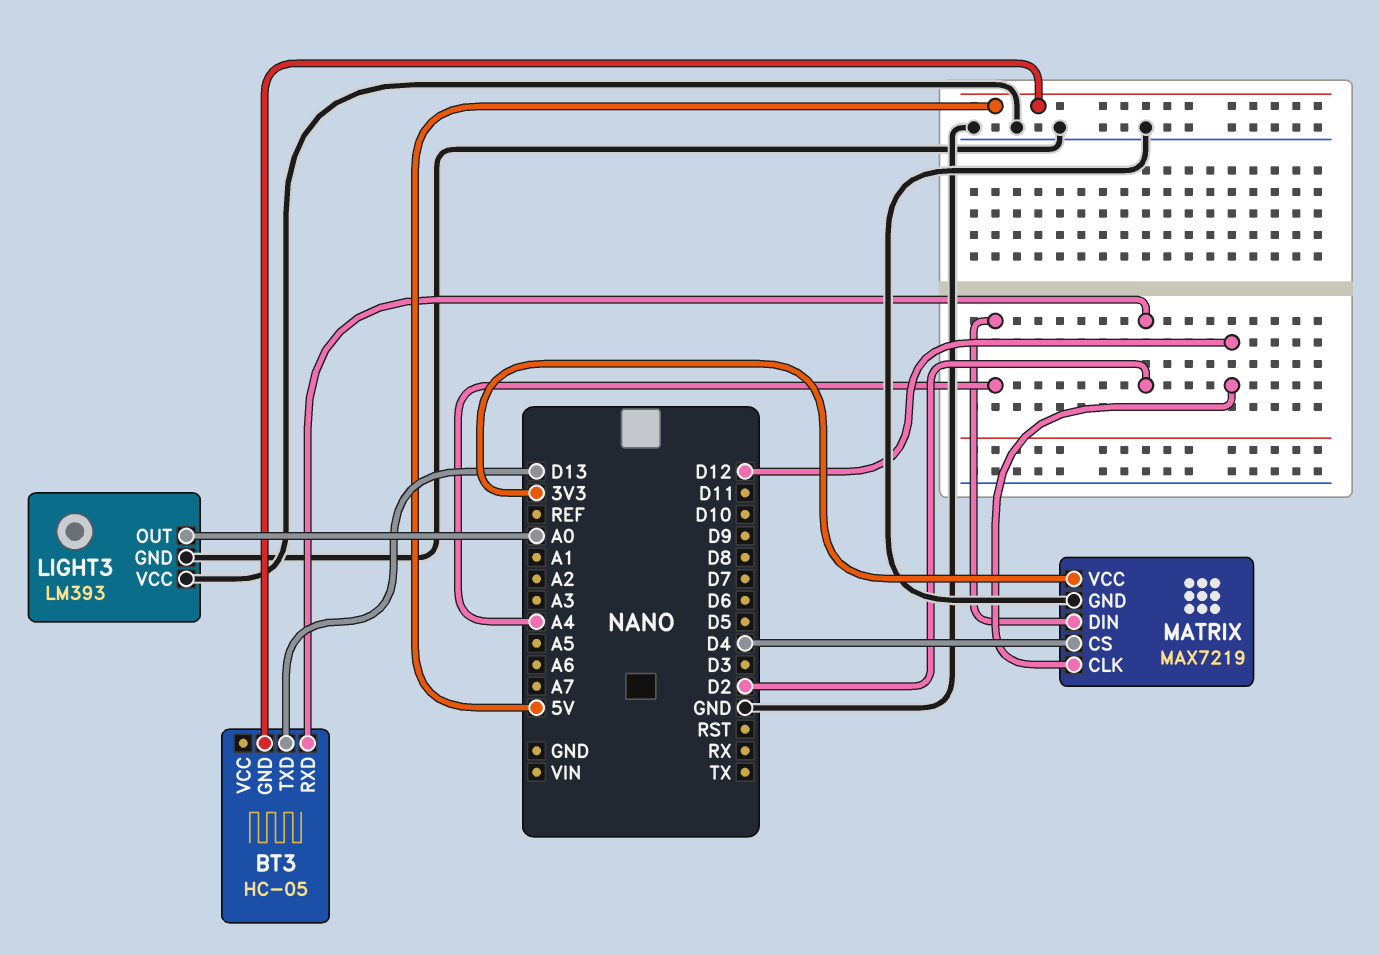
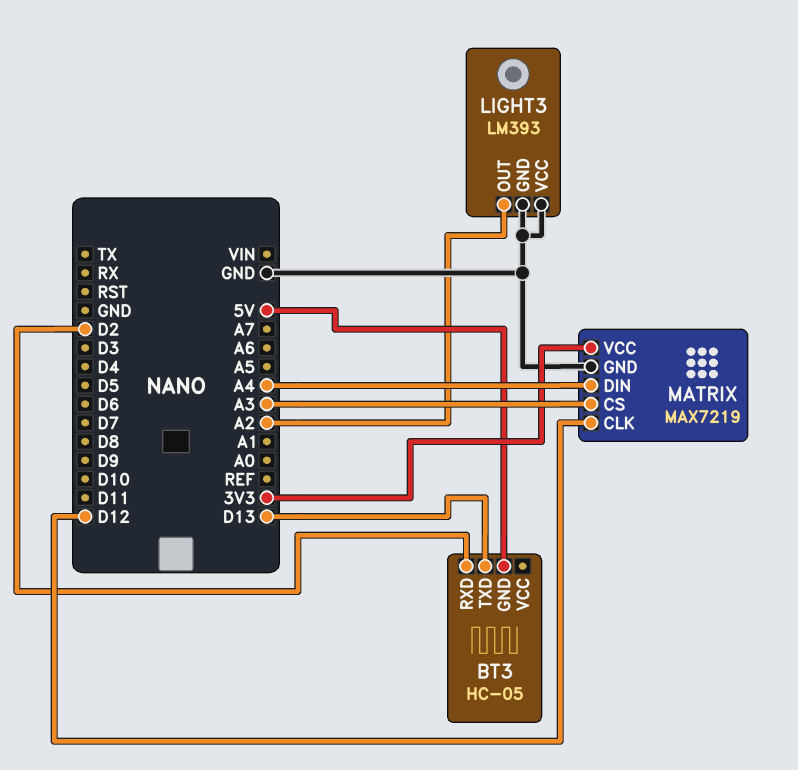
LIGHT3 pin OUT: A0 -> A2
MATRIX pin CS: D4 -> A3

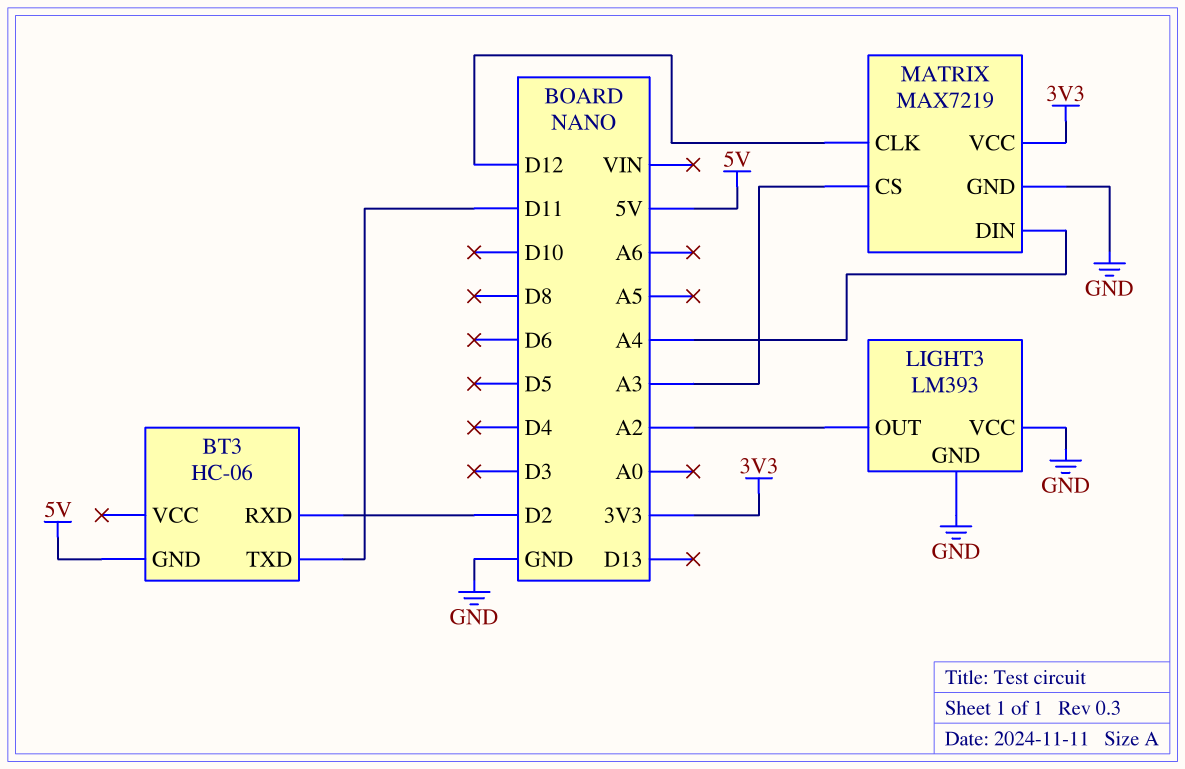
BT3: HC-05 -> HC-06
BT3 pin TXD: D13 -> D11

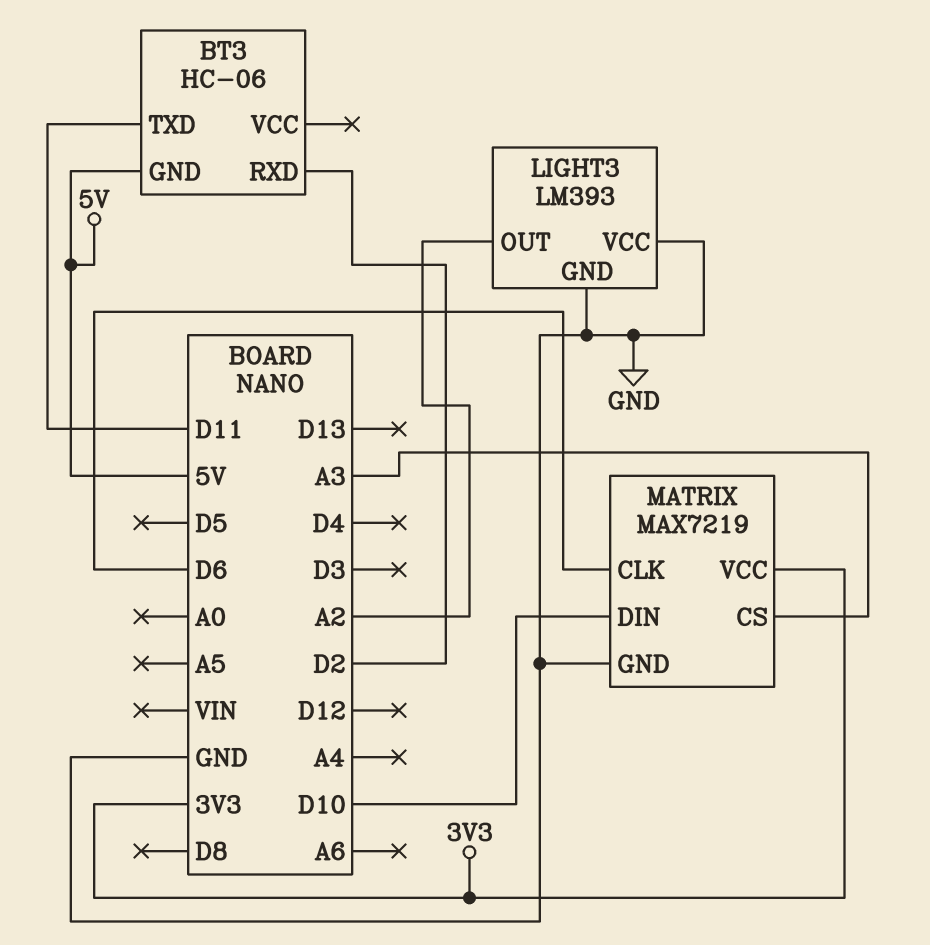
MATRIX pin CLK: D12 -> D6
MATRIX pin DIN: A4 -> D10

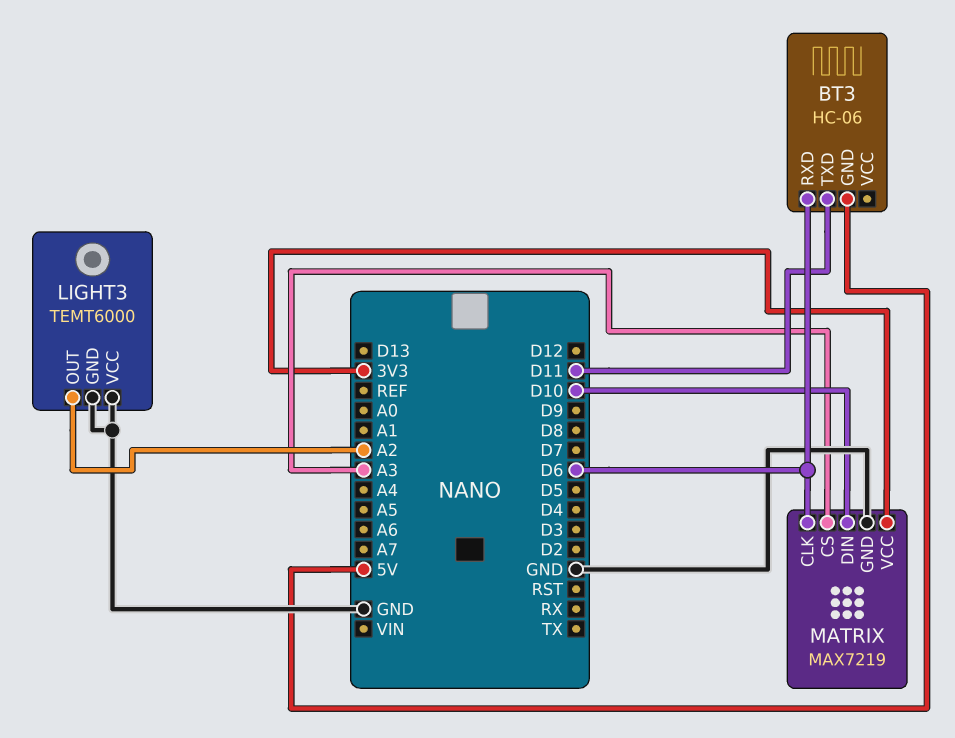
BT3 pin RXD: D2 -> D6
LIGHT3: LM393 -> TEMT6000

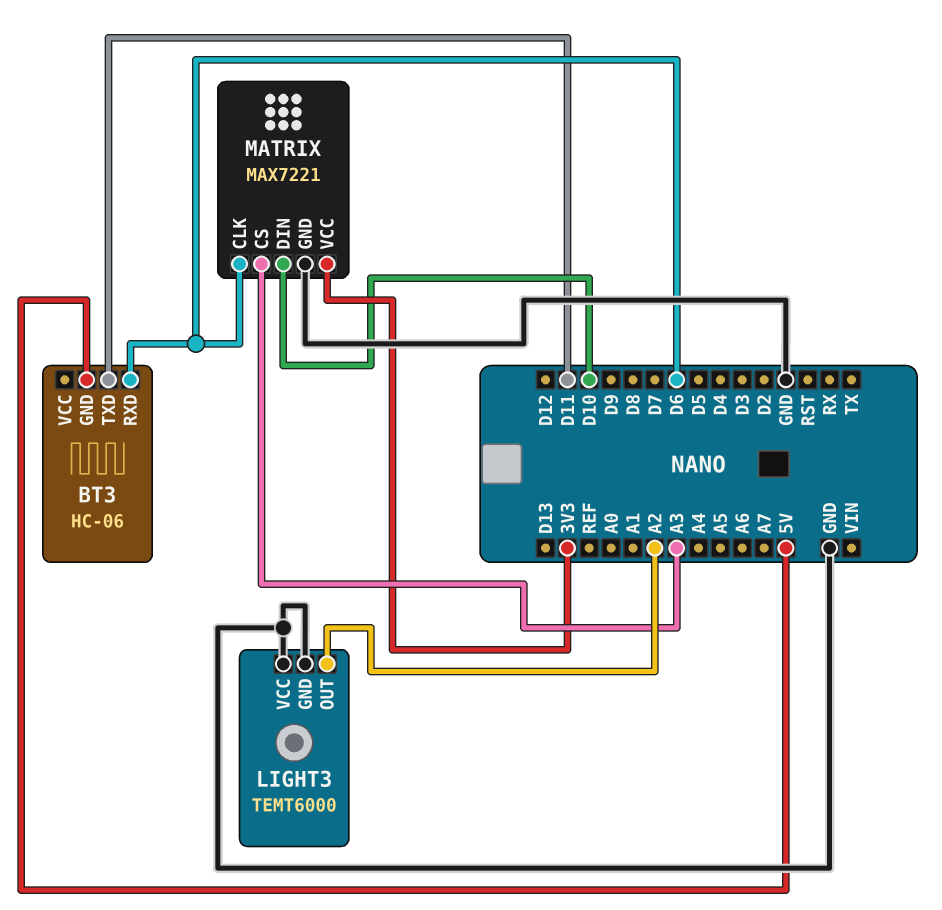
MATRIX: MAX7219 -> MAX7221

